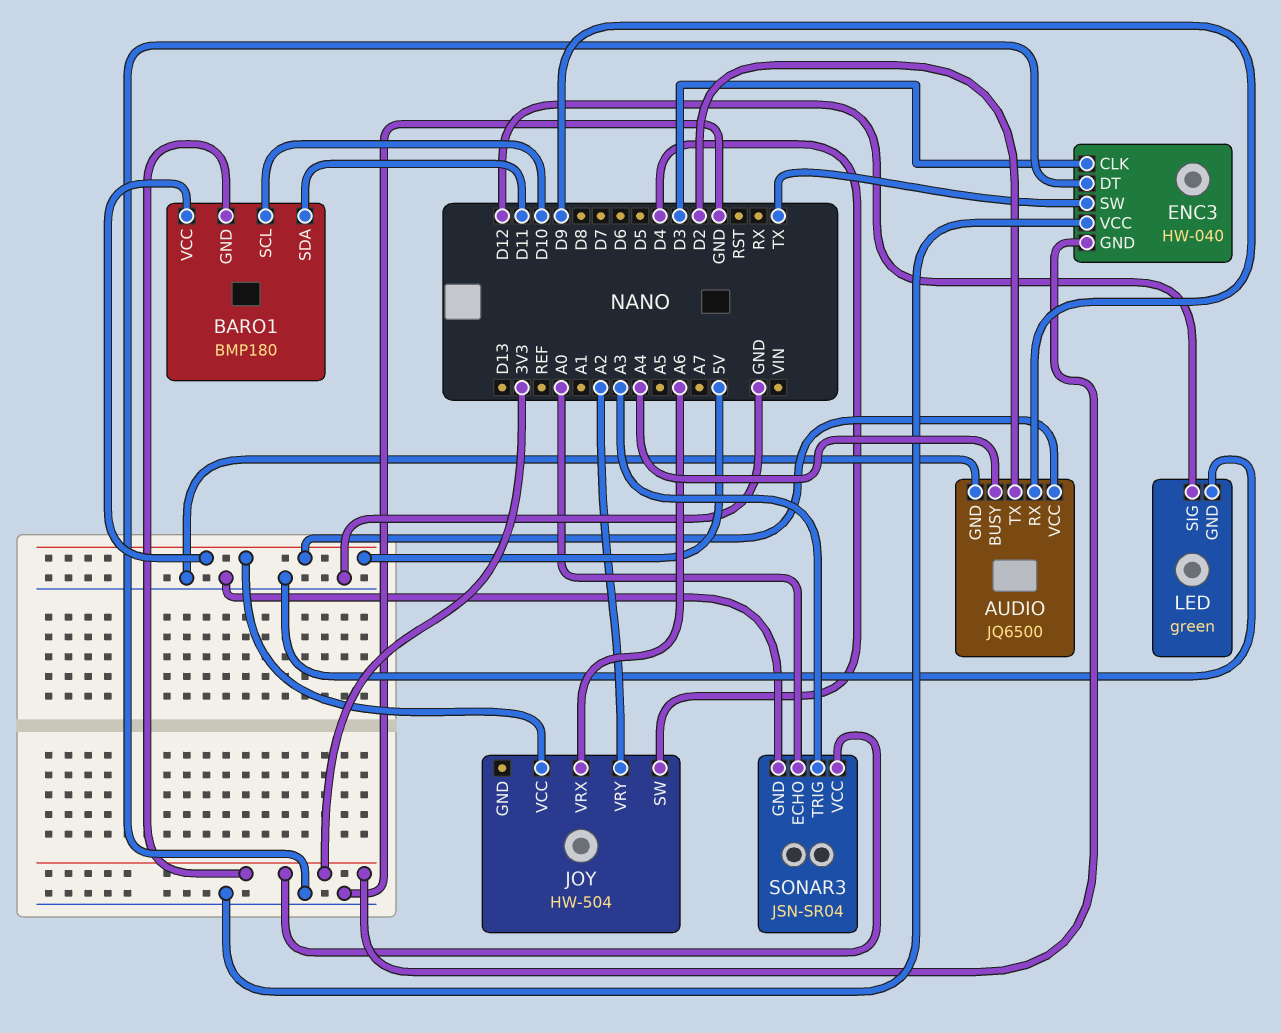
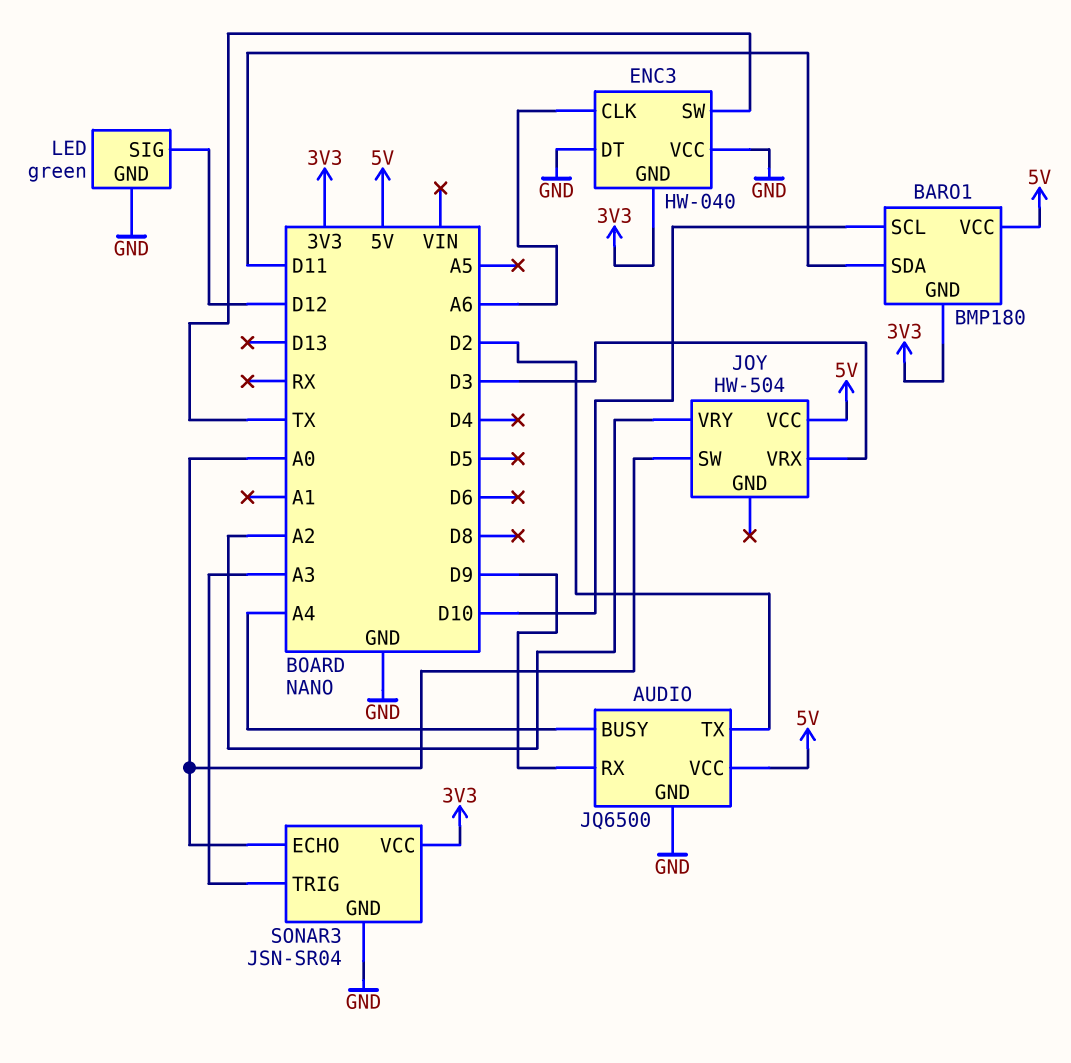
ENC3 pin CLK: D3 -> A6
JOY pin SW: D4 -> A0
JOY pin VRX: A6 -> D3

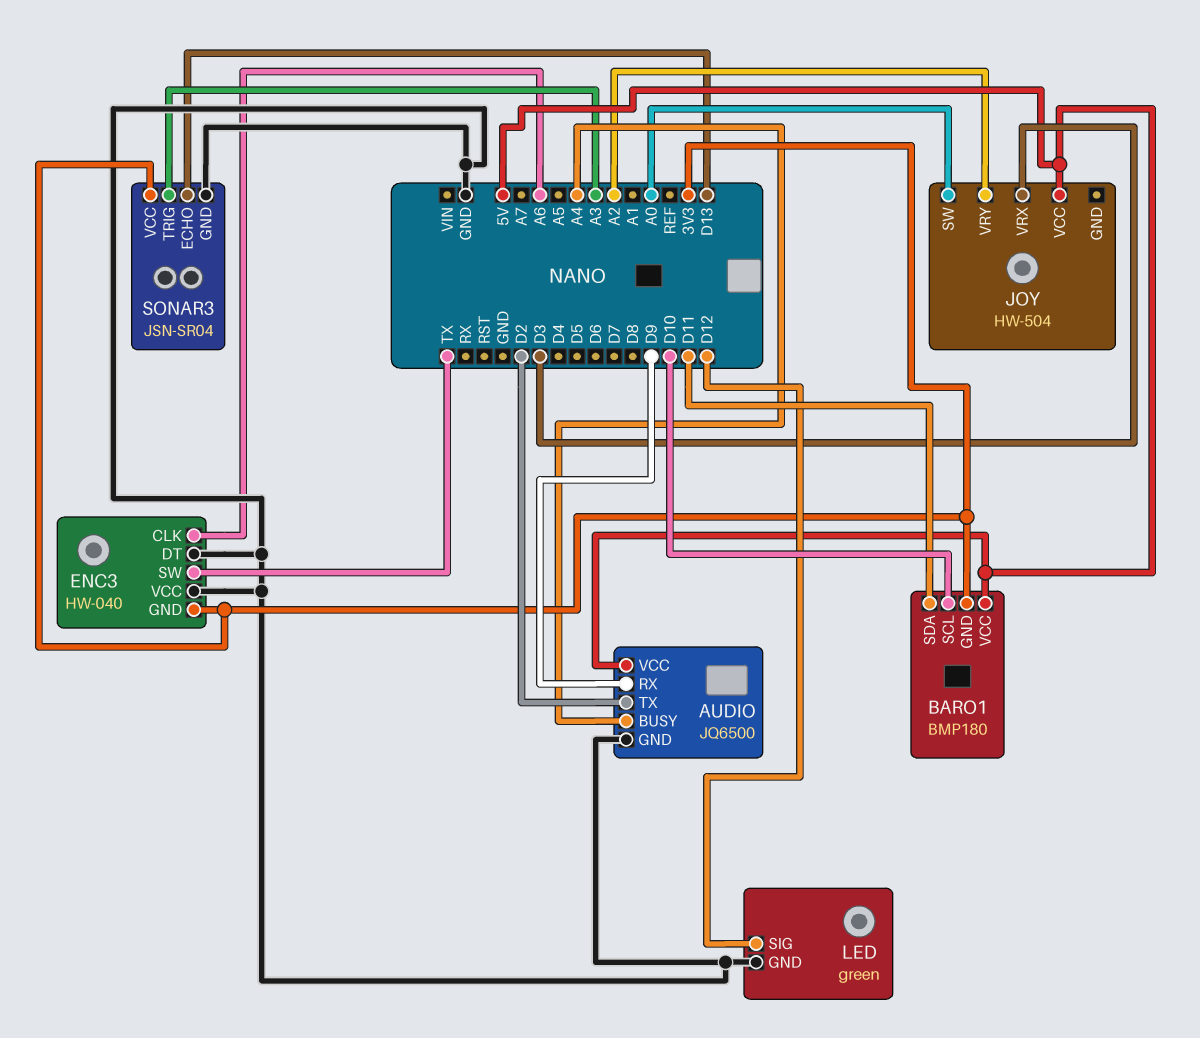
SONAR3 pin ECHO: A0 -> D13

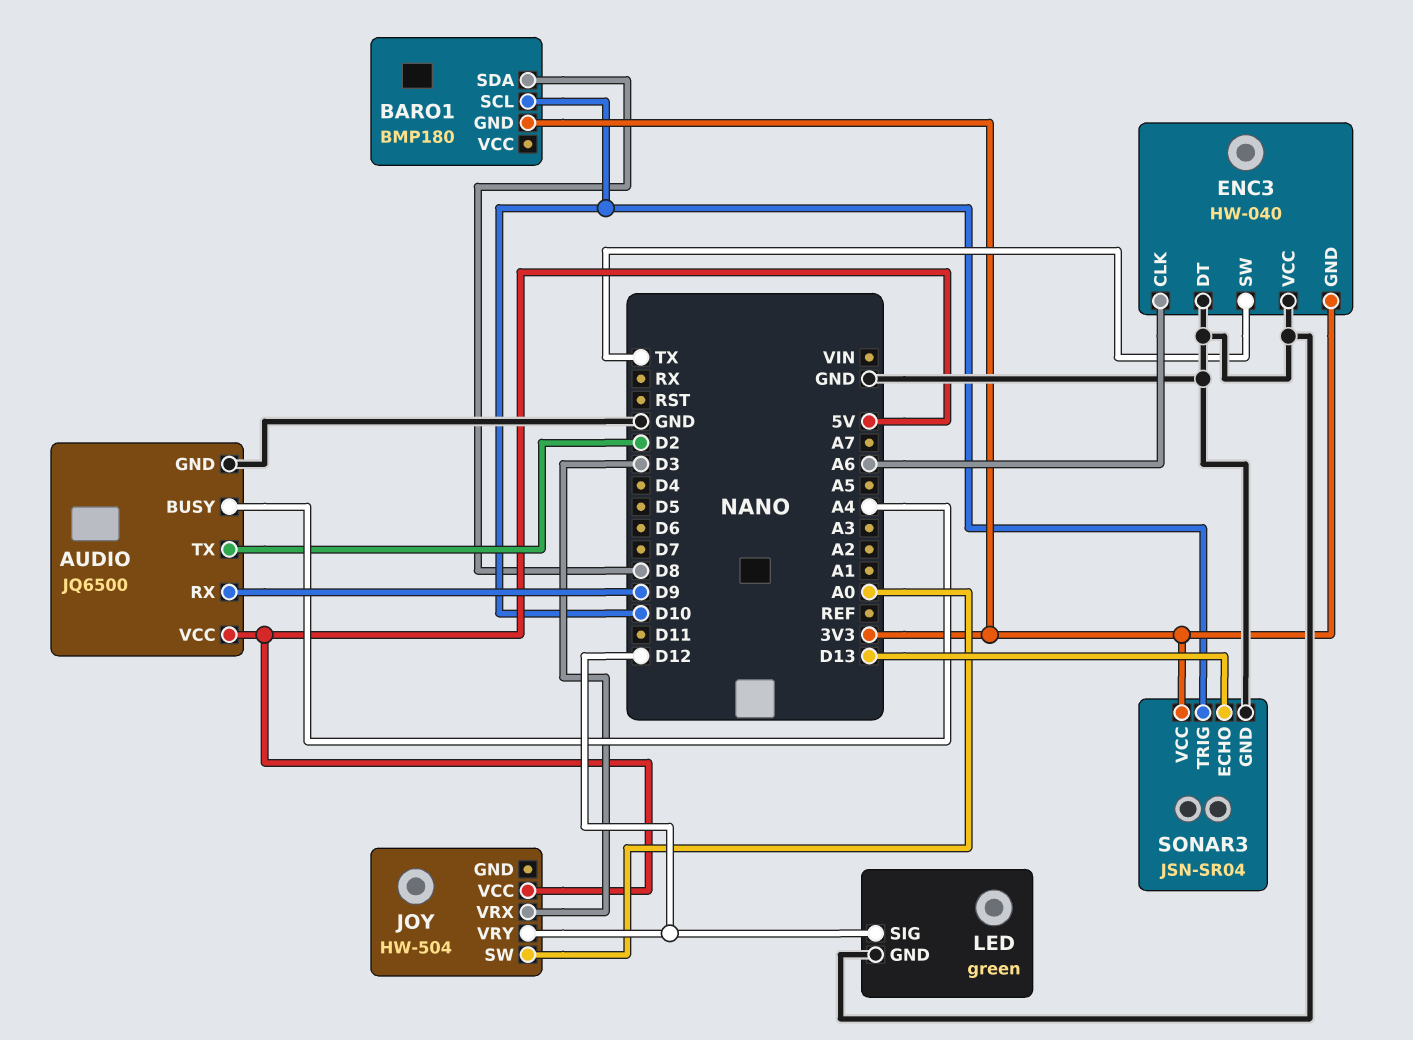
BARO1 pin SDA: D11 -> D8
BARO1 pin VCC: 5V -> none
JOY pin VRY: A2 -> D12
SONAR3 pin TRIG: A3 -> D10

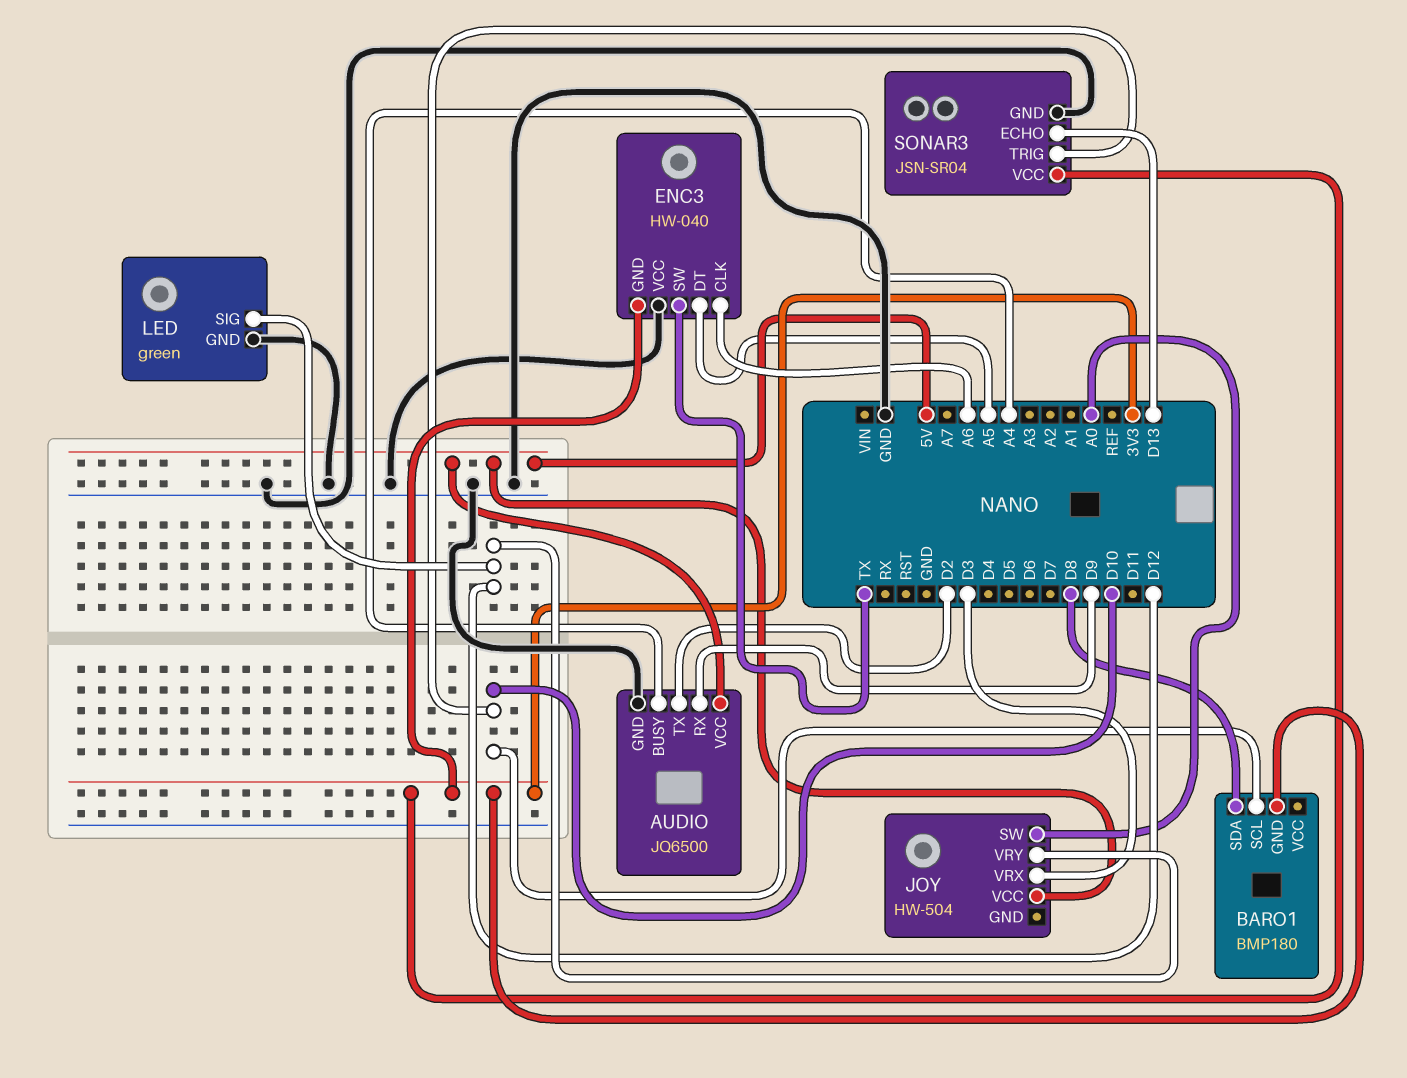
ENC3 pin DT: GND -> A5

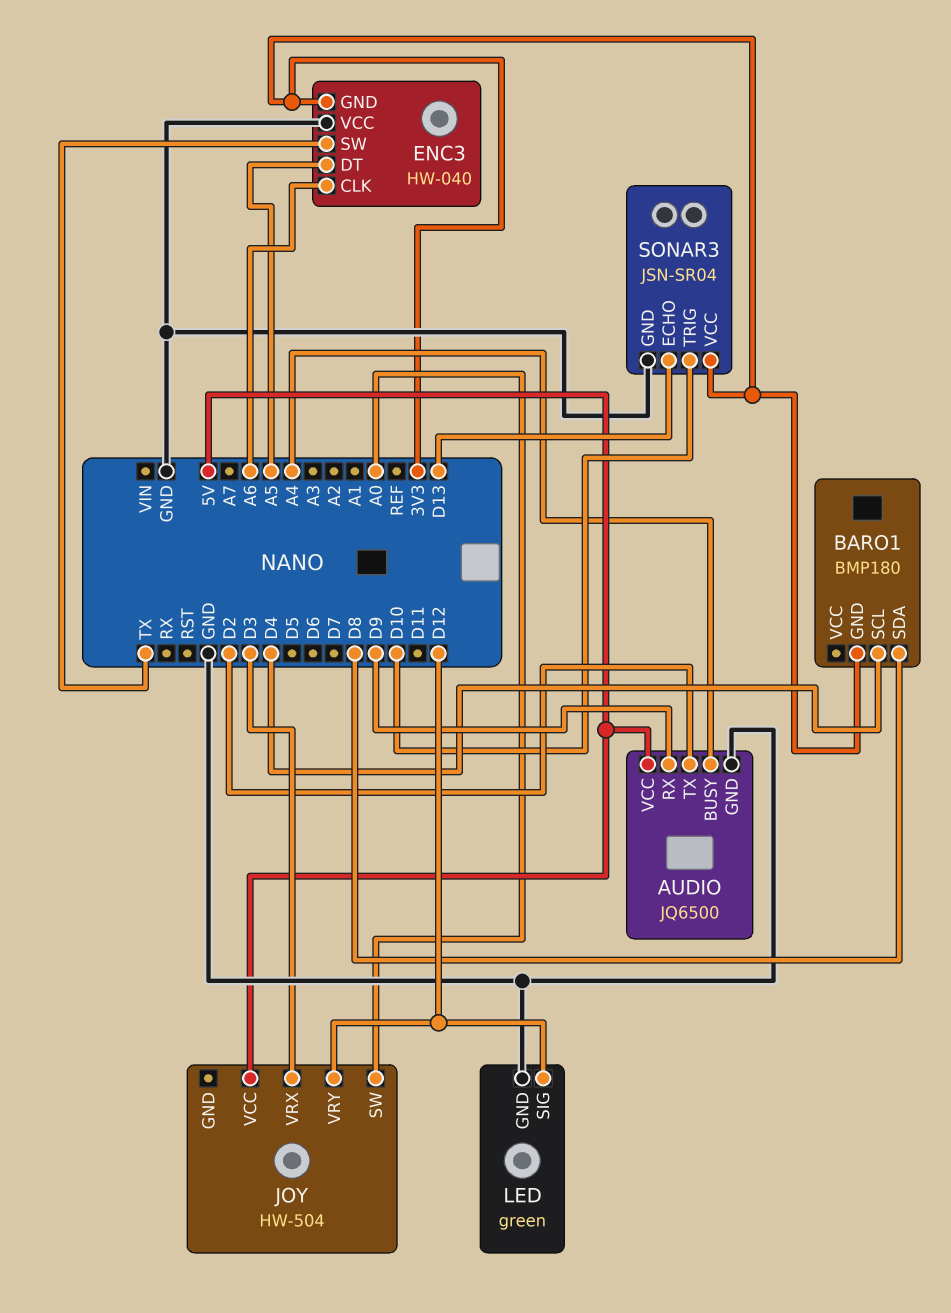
BARO1 pin SCL: D10 -> D4

